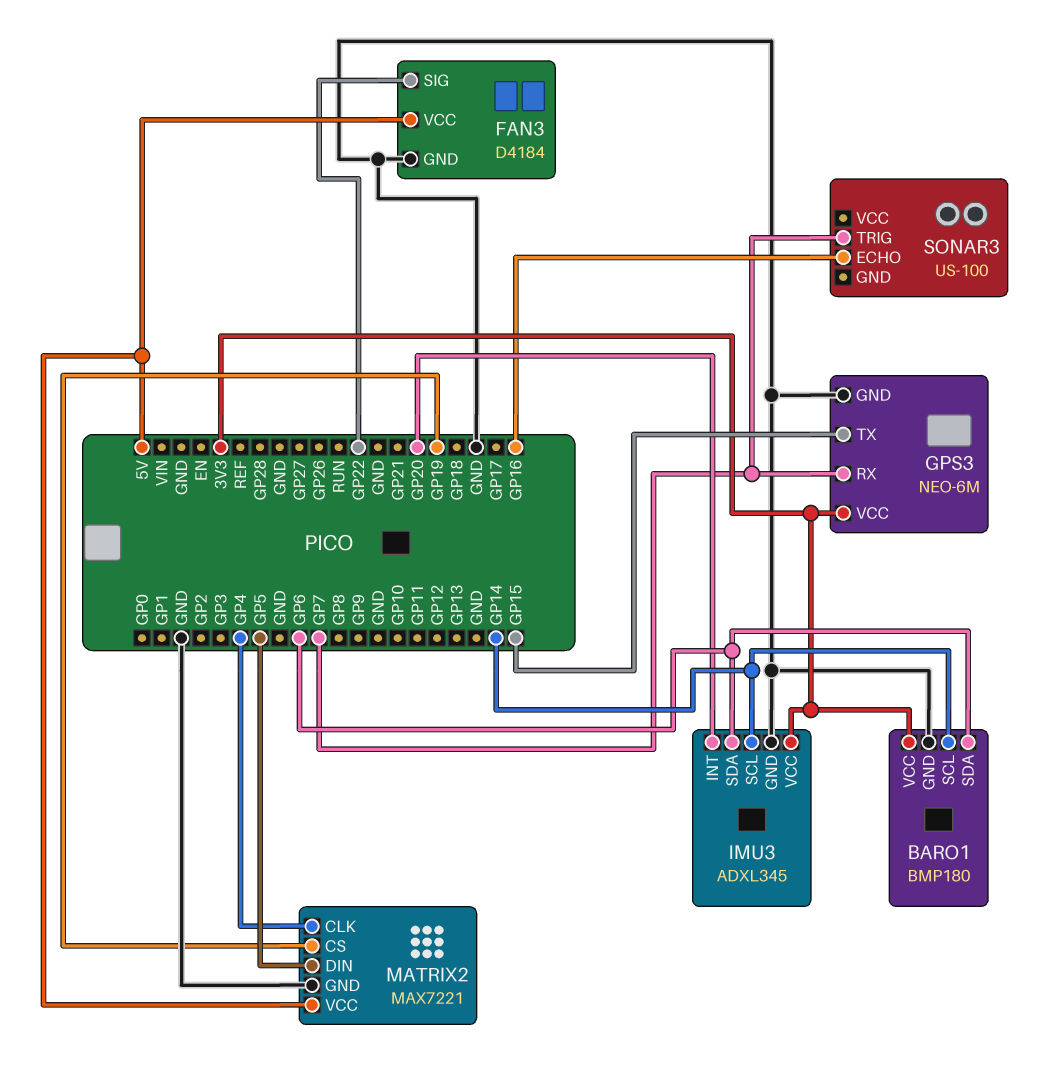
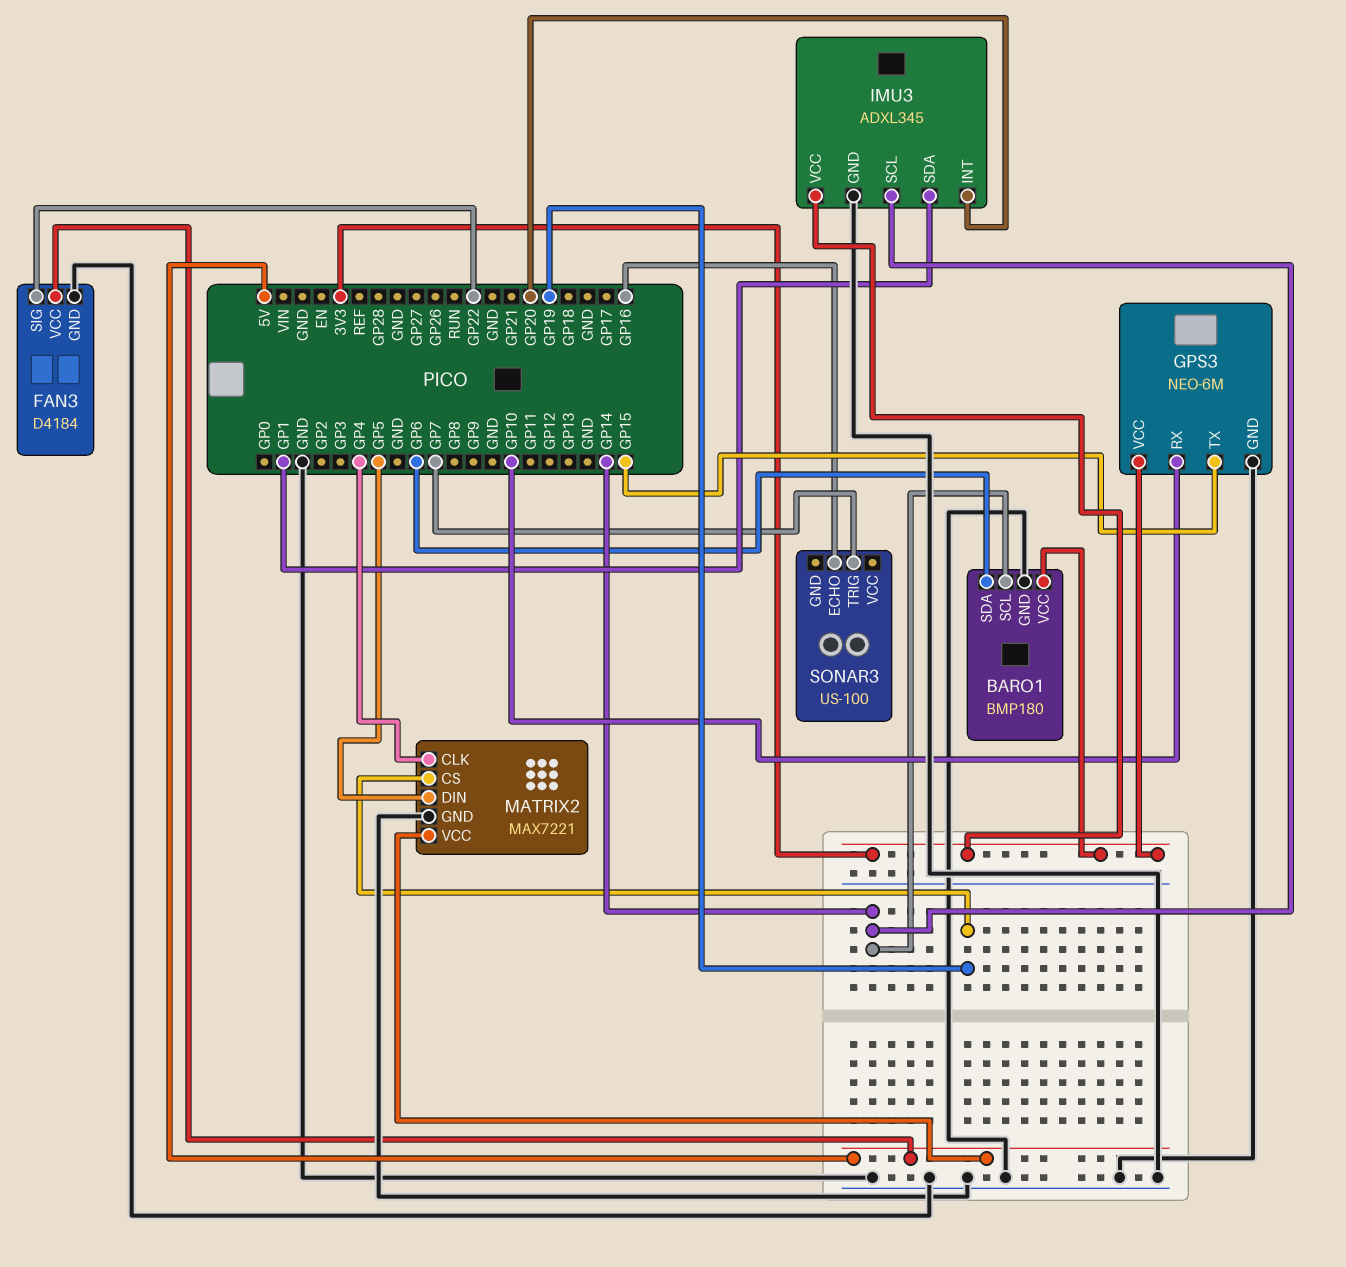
GPS3 pin RX: GP7 -> GP10
IMU3 pin SDA: GP6 -> GP1

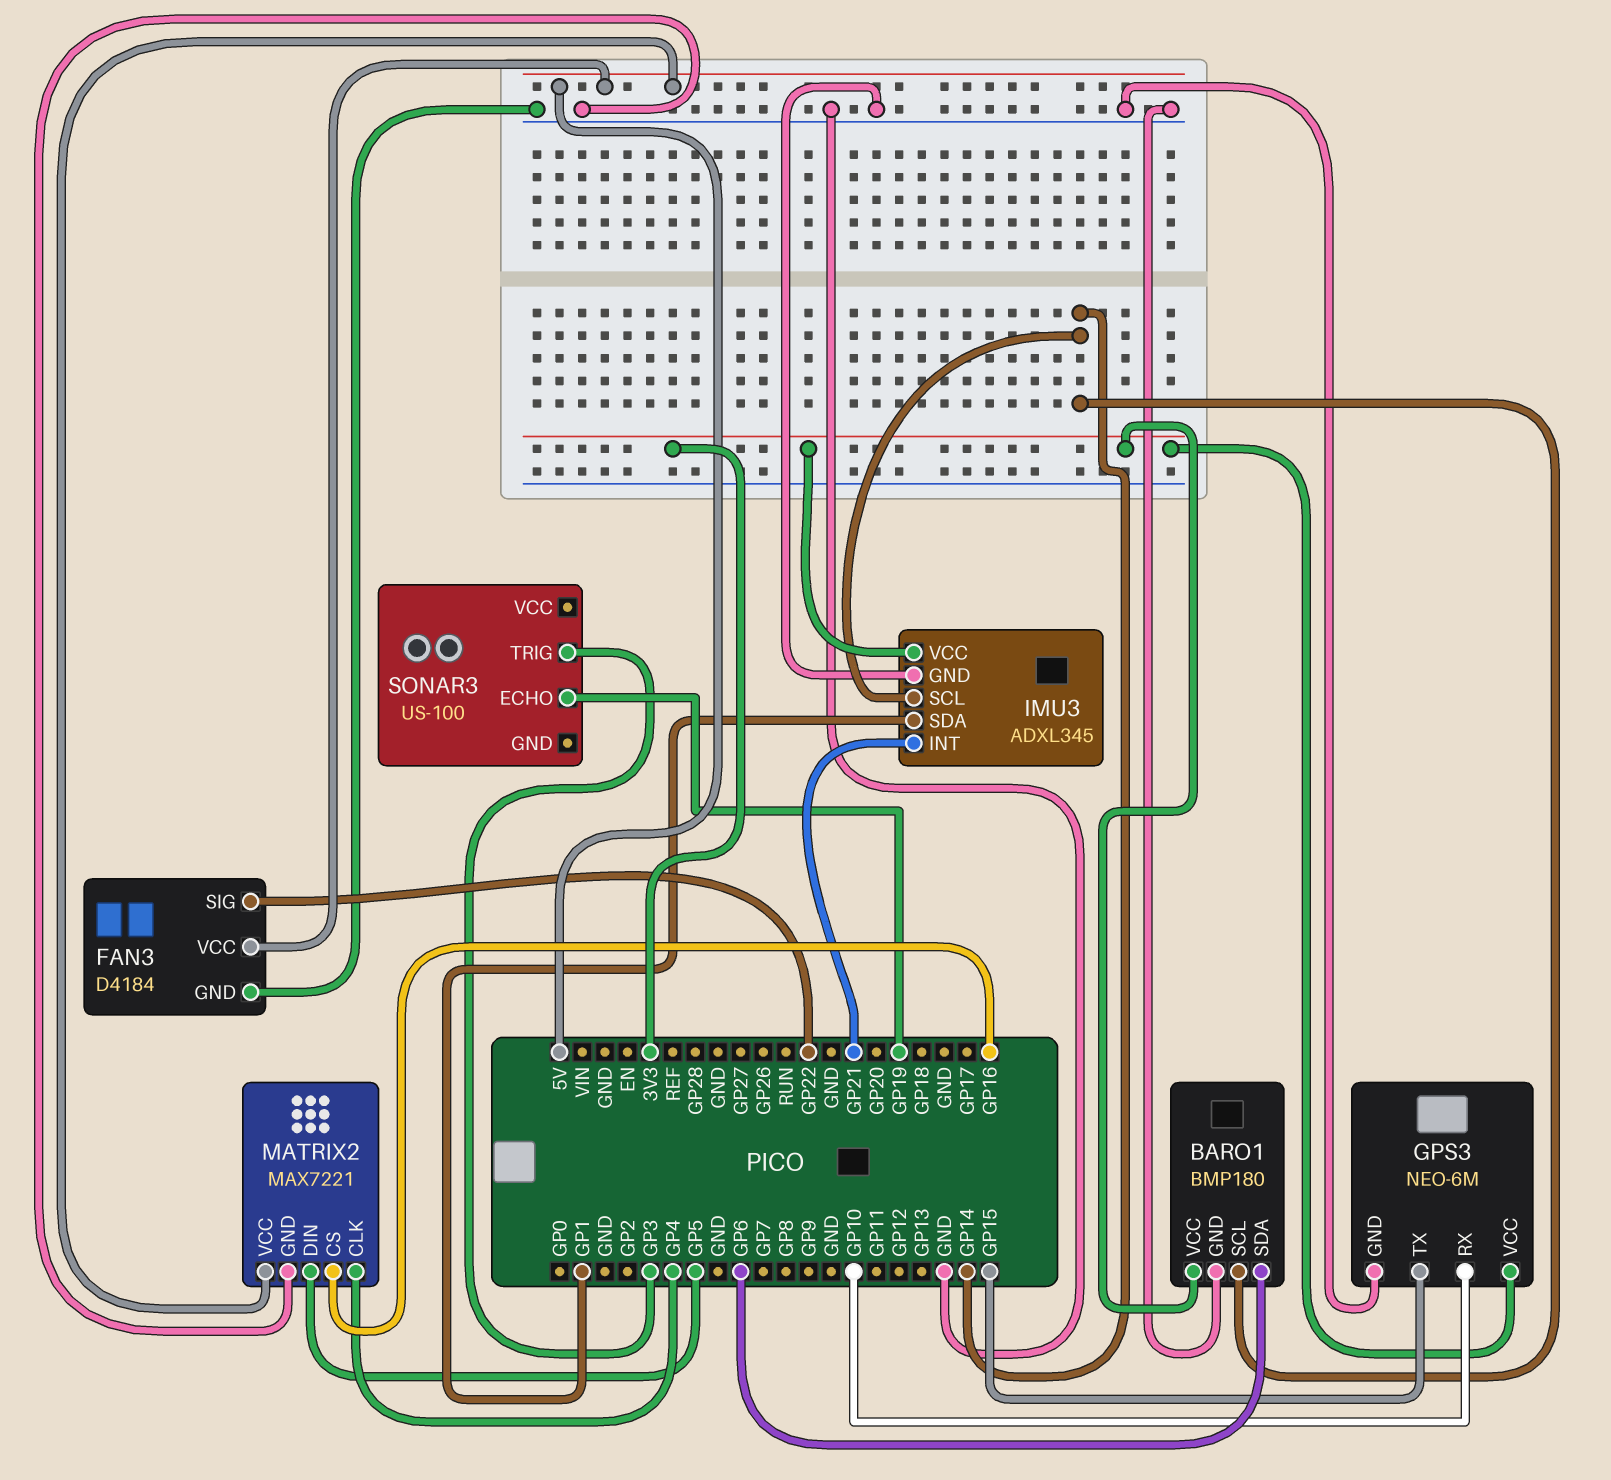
IMU3 pin INT: GP20 -> GP21
MATRIX2 pin CS: GP19 -> GP16
SONAR3 pin ECHO: GP16 -> GP19
SONAR3 pin TRIG: GP7 -> GP3

